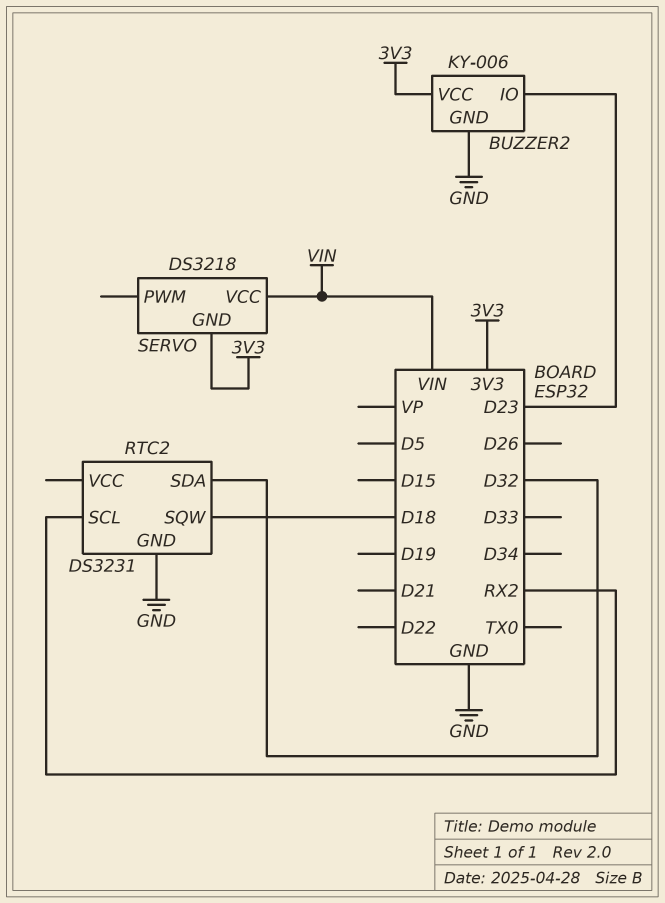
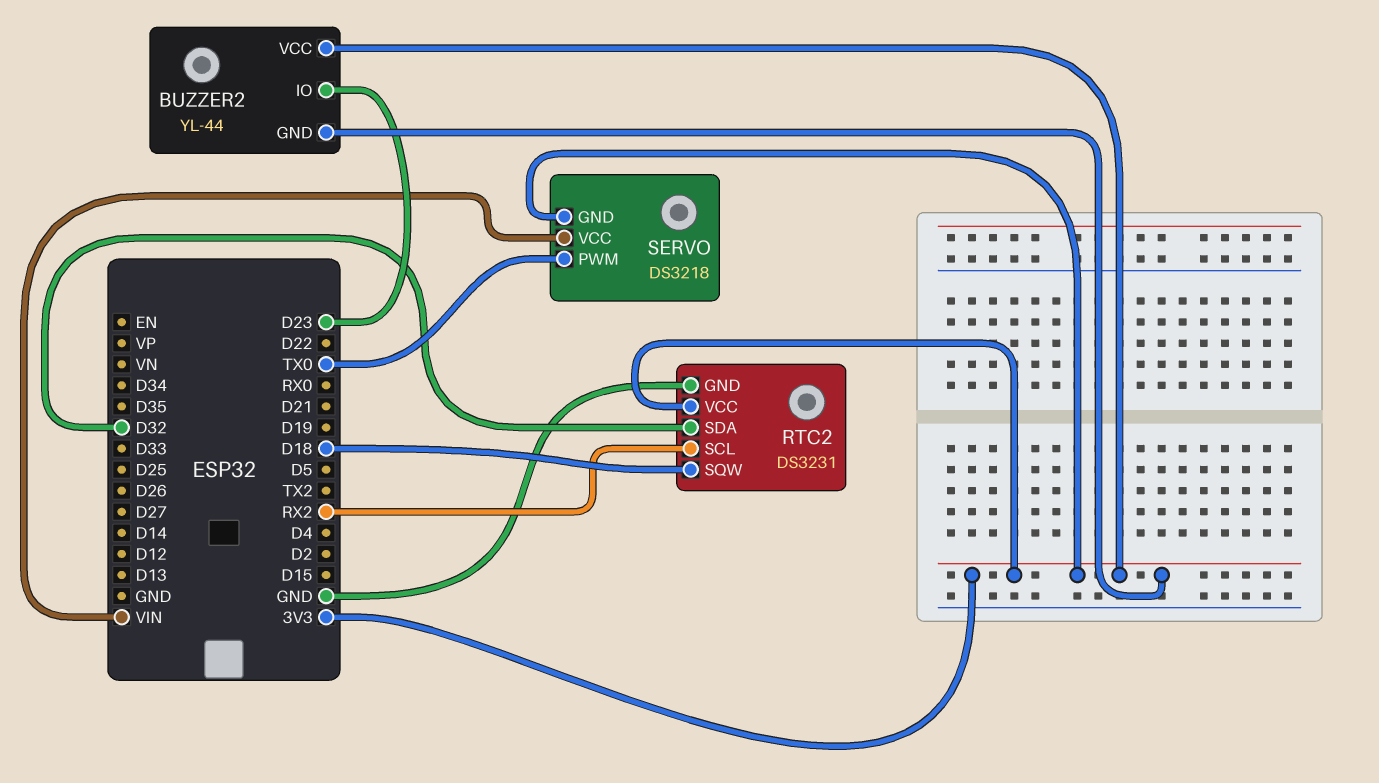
BUZZER2: KY-006 -> YL-44
BUZZER2 pin GND: GND -> 3V3
RTC2 pin VCC: none -> 3V3
SERVO pin PWM: none -> TX0

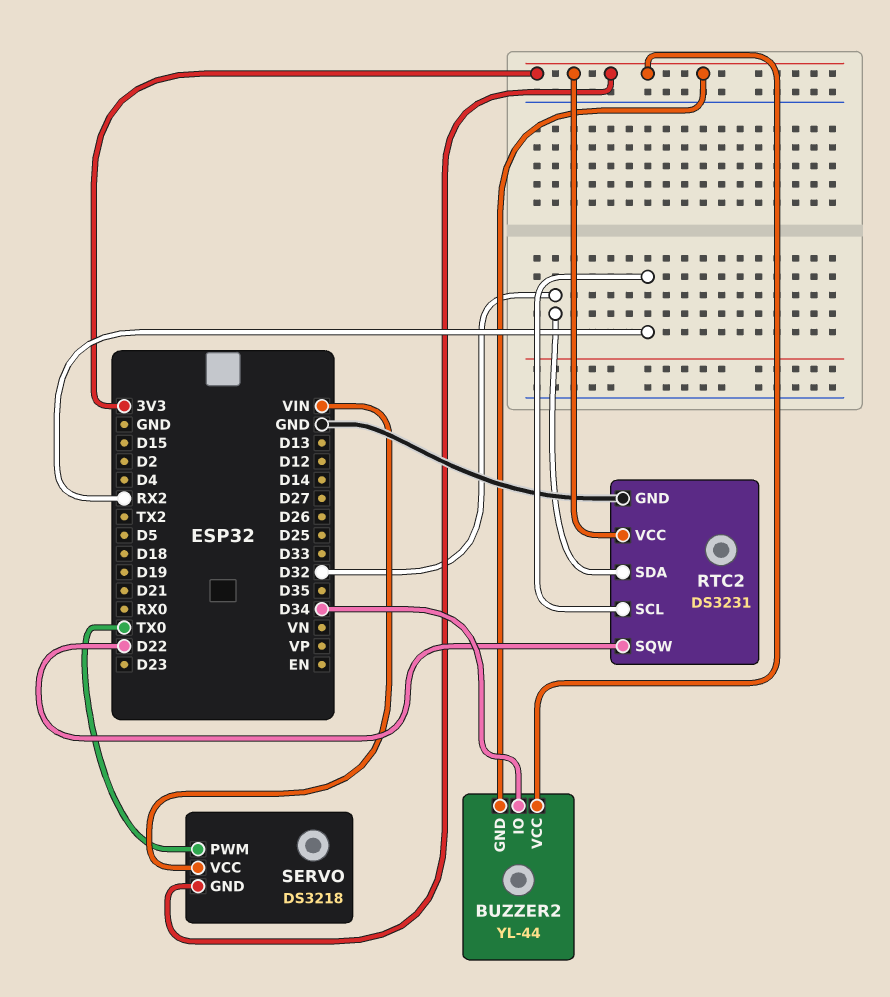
BUZZER2 pin IO: D23 -> D34
RTC2 pin SQW: D18 -> D22

